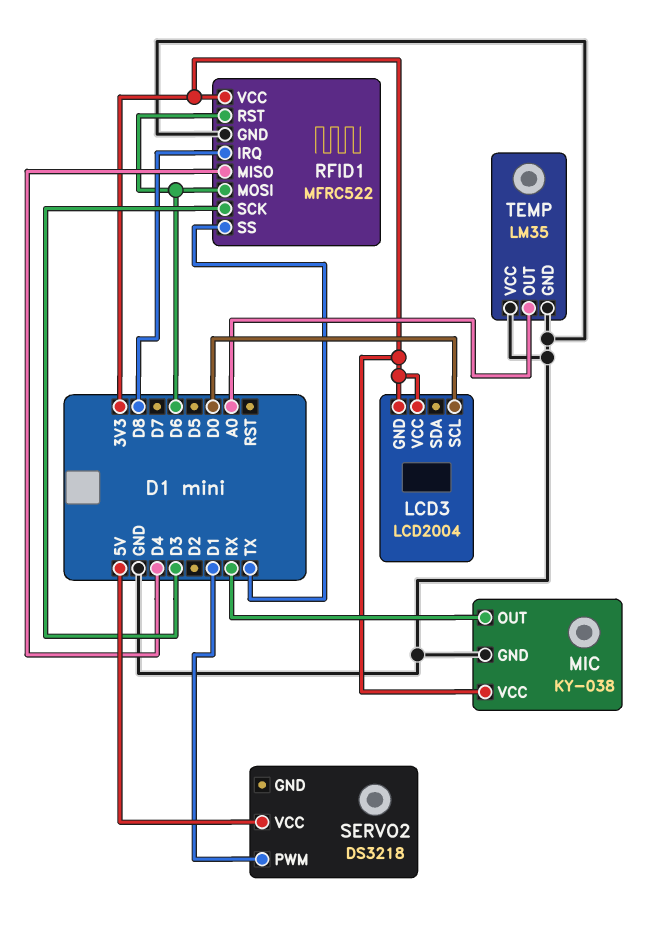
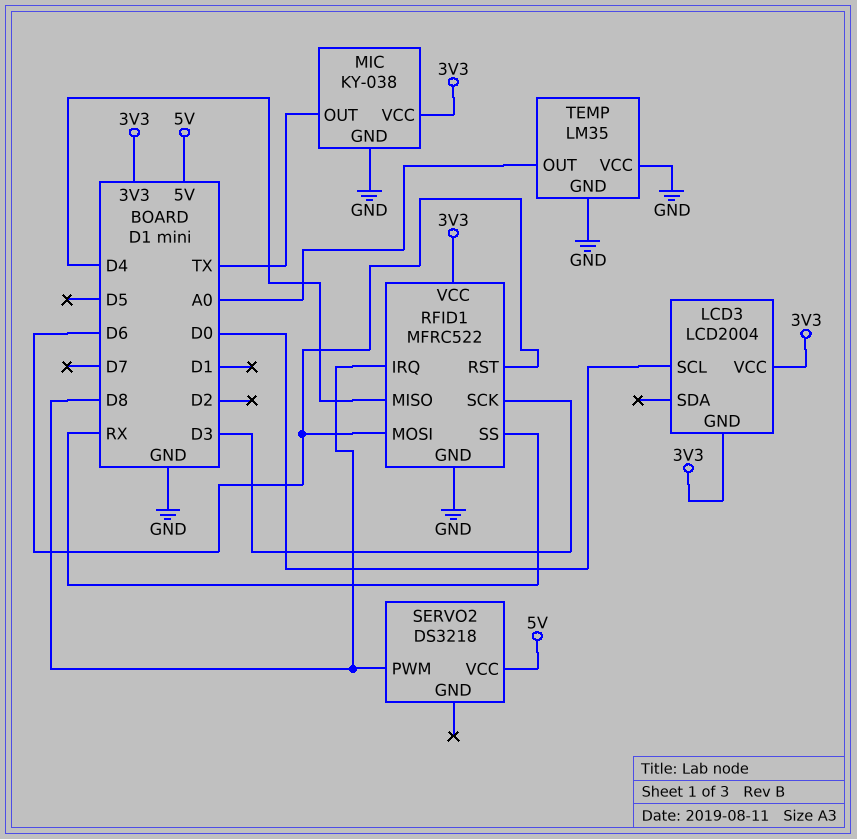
MIC pin OUT: RX -> TX
RFID1 pin SS: TX -> RX
SERVO2 pin PWM: D1 -> D8

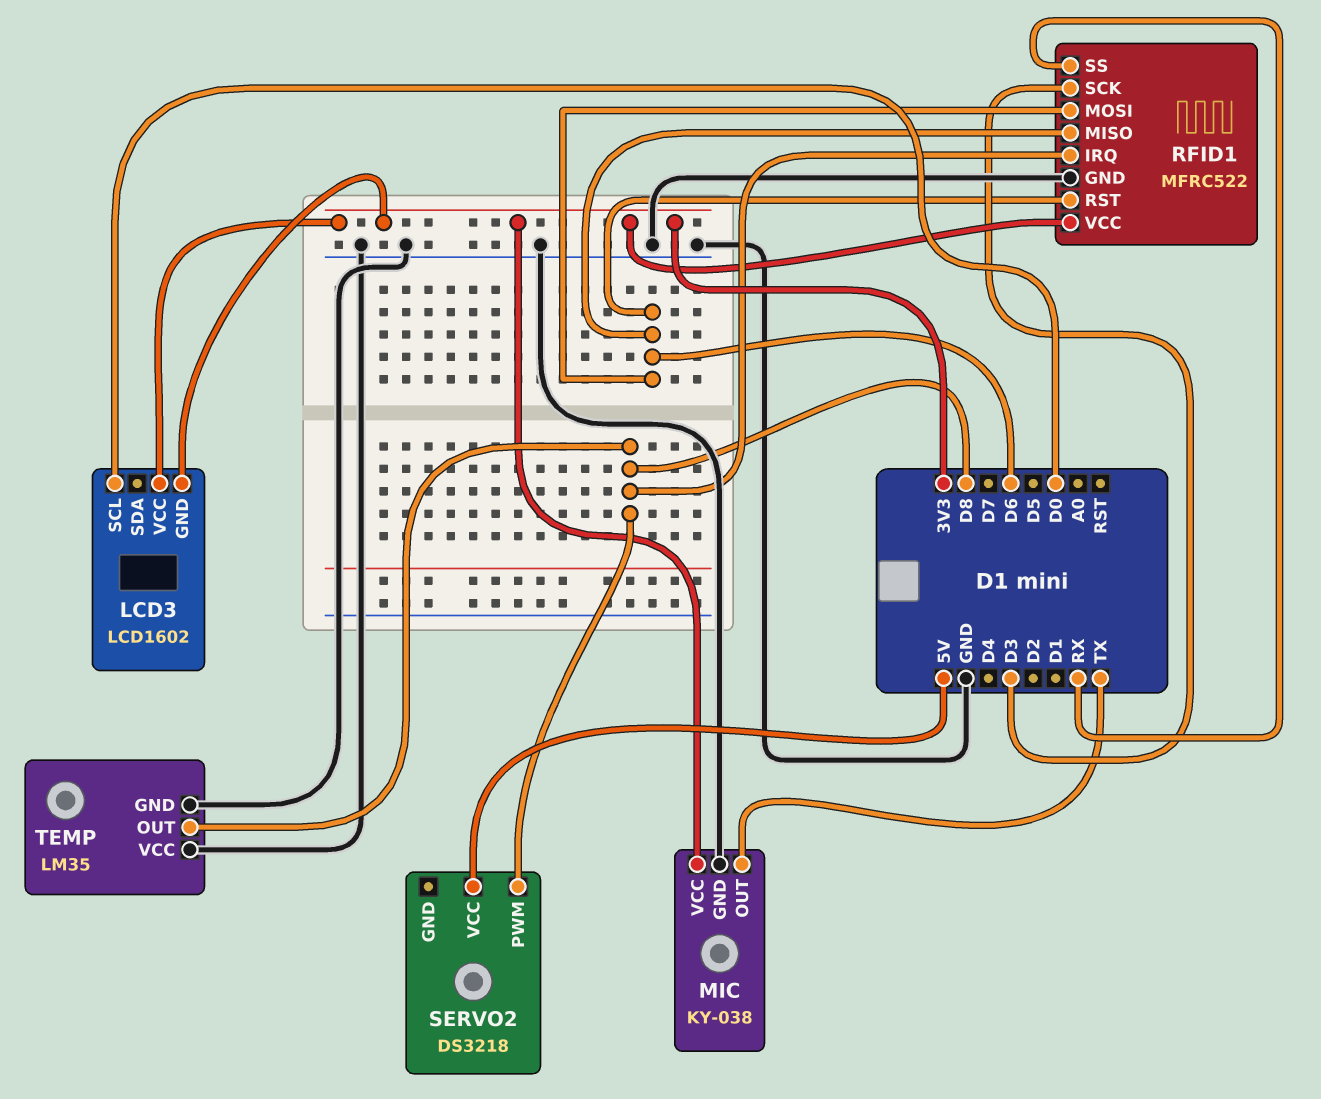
LCD3: LCD2004 -> LCD1602
RFID1 pin MISO: D4 -> D6
TEMP pin OUT: A0 -> D8

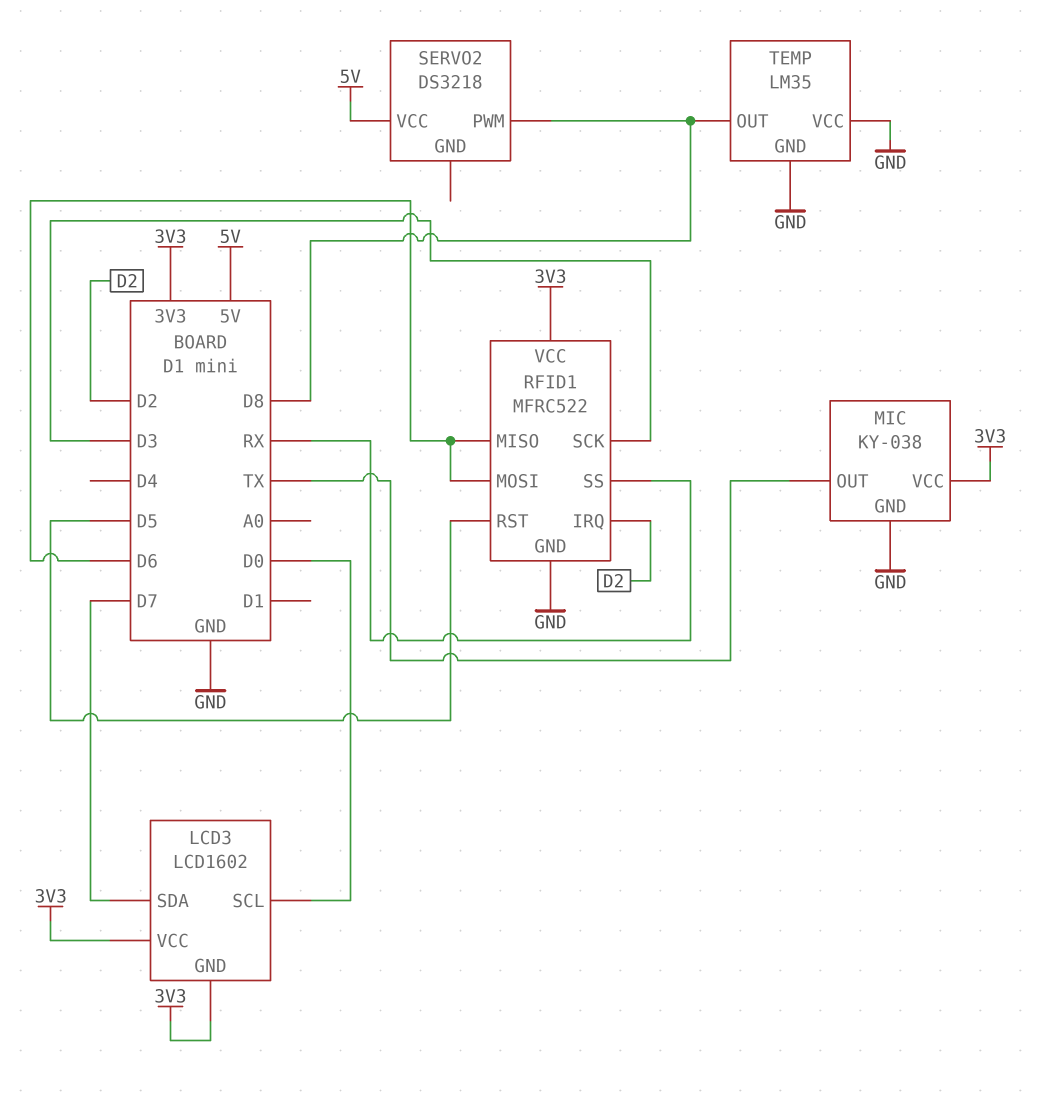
LCD3 pin SDA: none -> D7
RFID1 pin IRQ: D8 -> D2
RFID1 pin RST: D6 -> D5

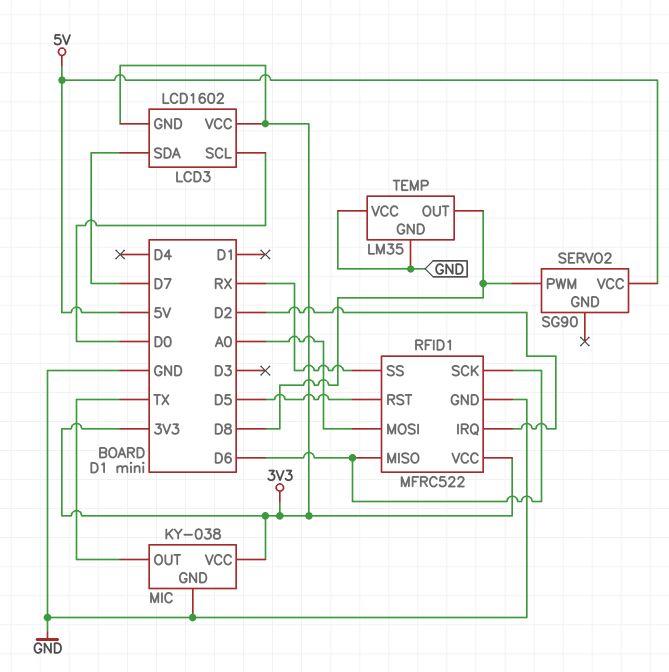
RFID1 pin MOSI: D6 -> A0
RFID1 pin SCK: D3 -> D6
SERVO2: DS3218 -> SG90

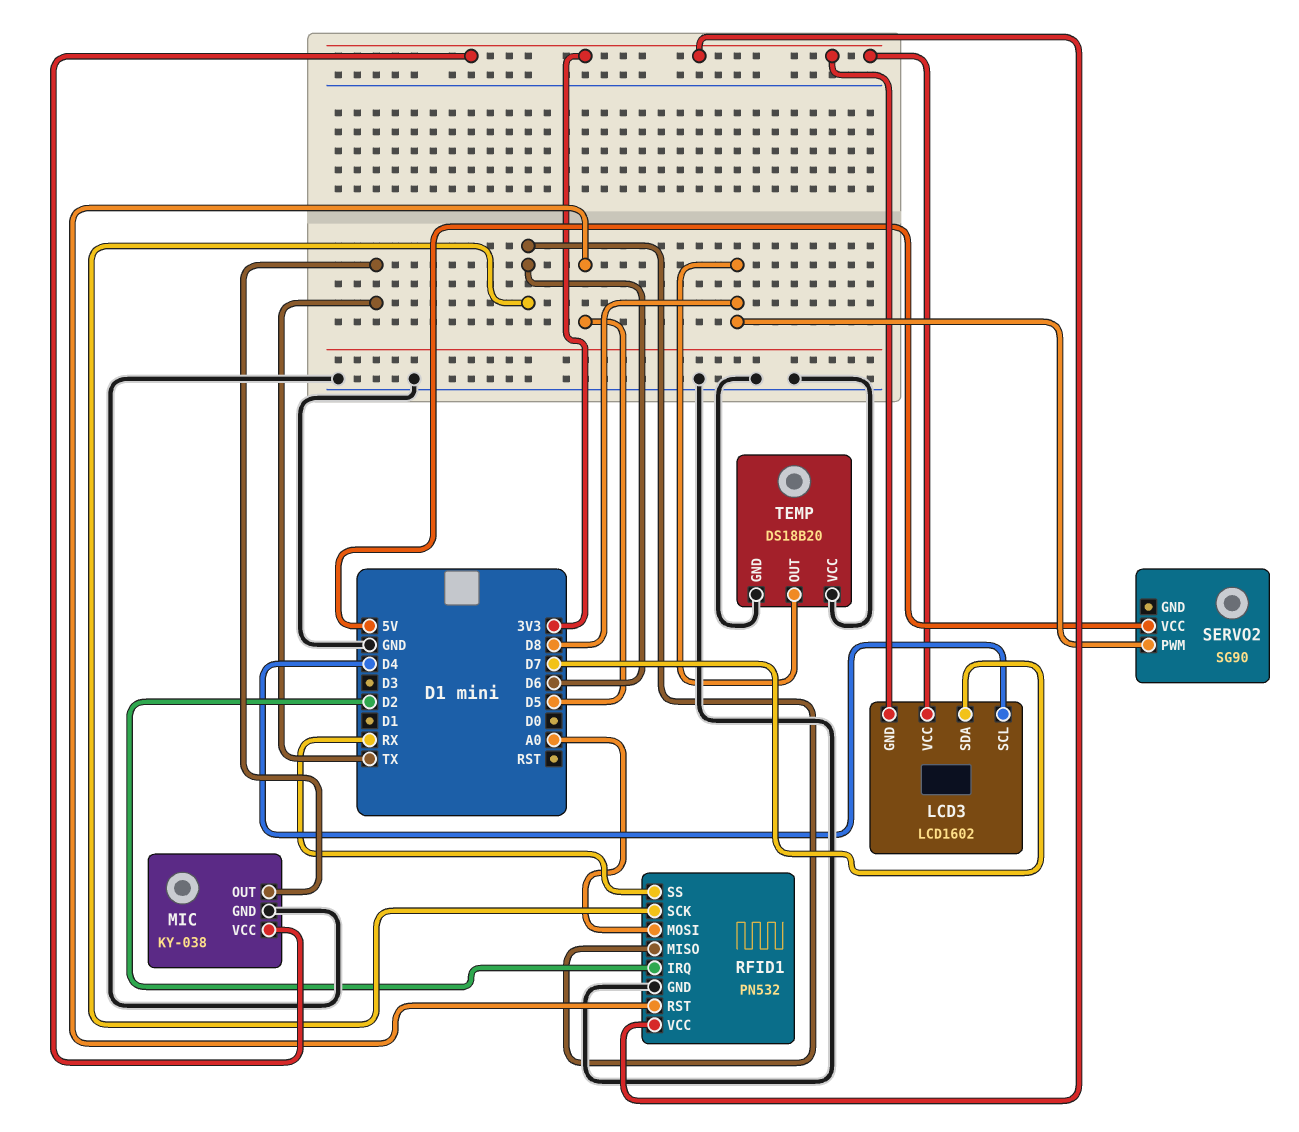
LCD3 pin SCL: D0 -> D4
RFID1: MFRC522 -> PN532
TEMP: LM35 -> DS18B20

